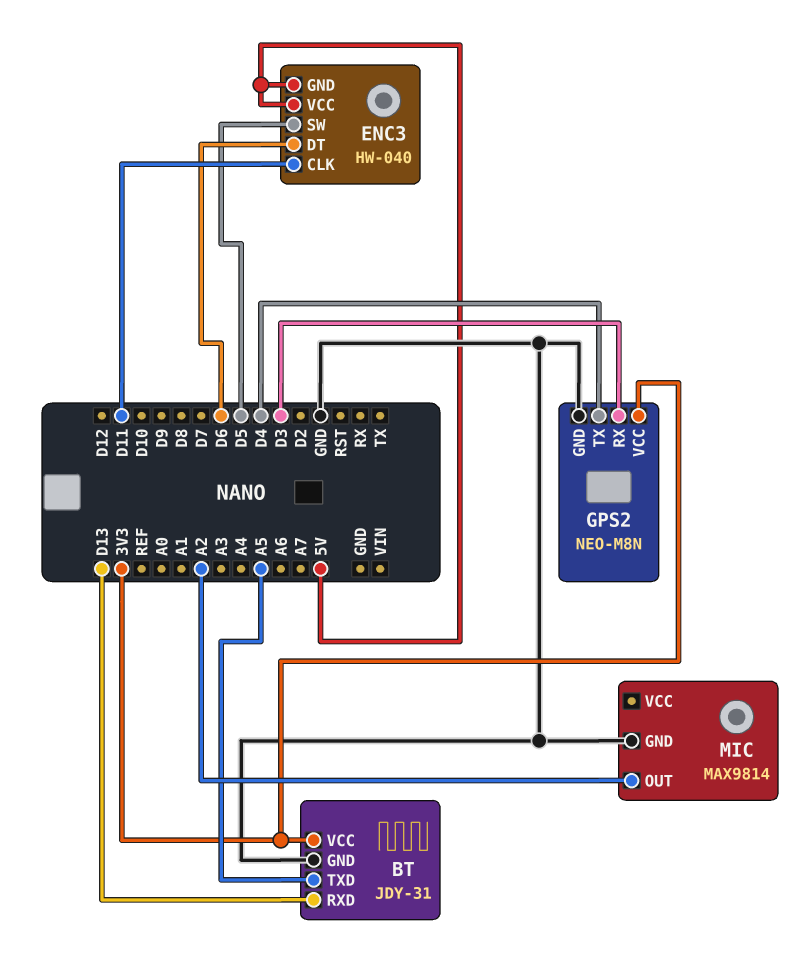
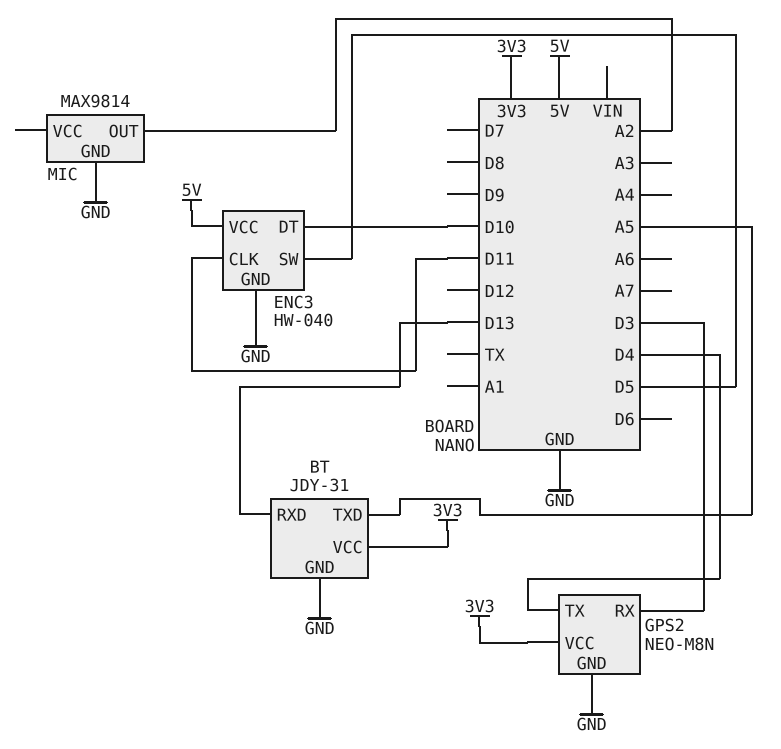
ENC3 pin DT: D6 -> D10
ENC3 pin GND: 5V -> GND

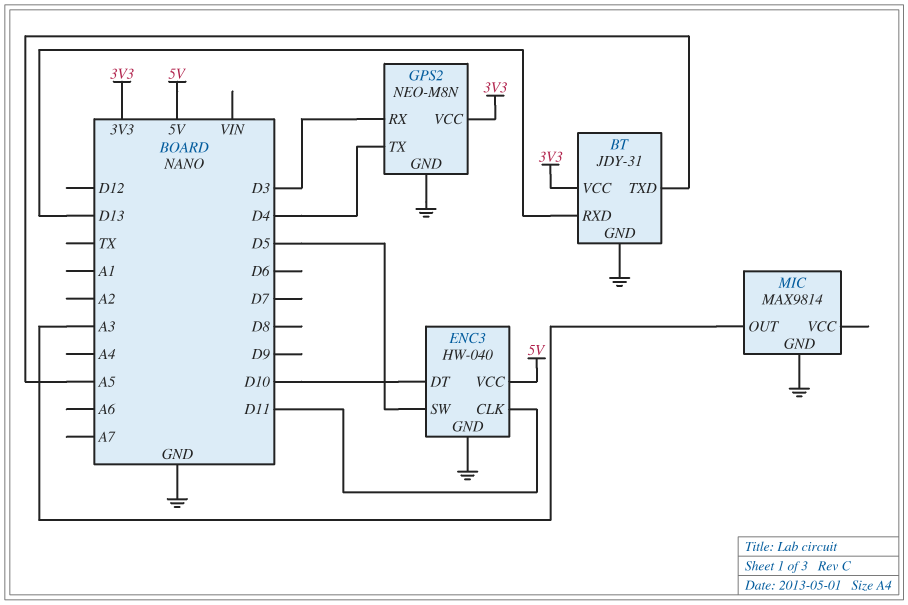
MIC pin OUT: A2 -> A3

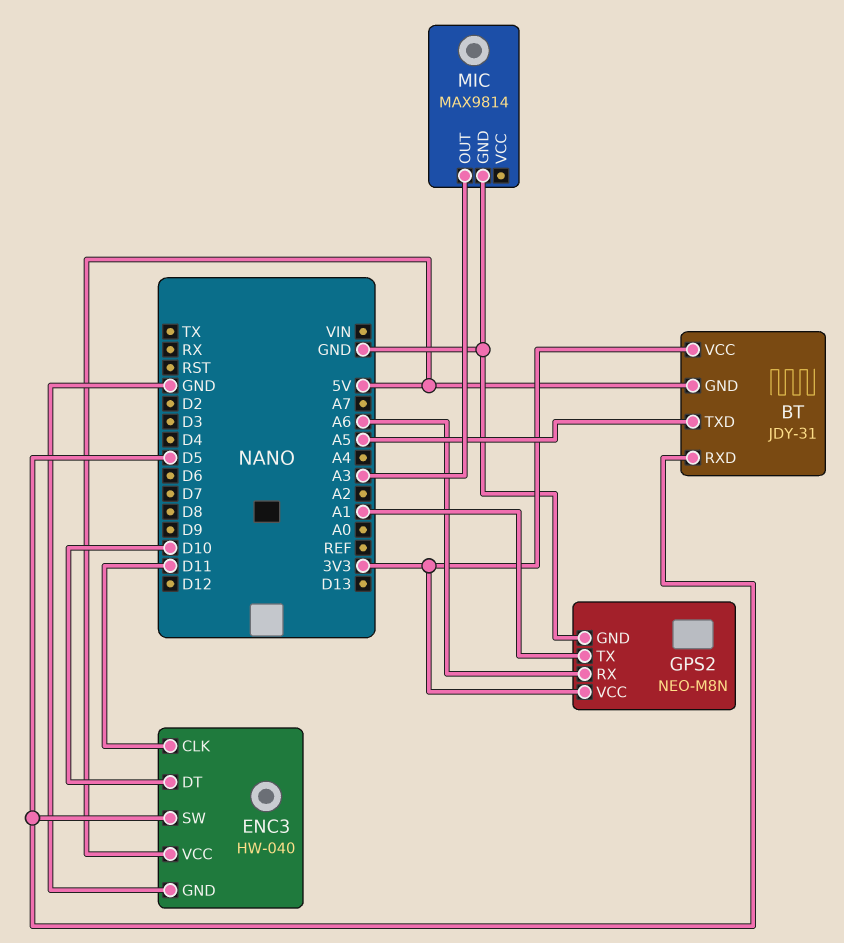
BT pin GND: GND -> 5V
BT pin RXD: D13 -> D5
GPS2 pin RX: D3 -> A6
GPS2 pin TX: D4 -> A1

